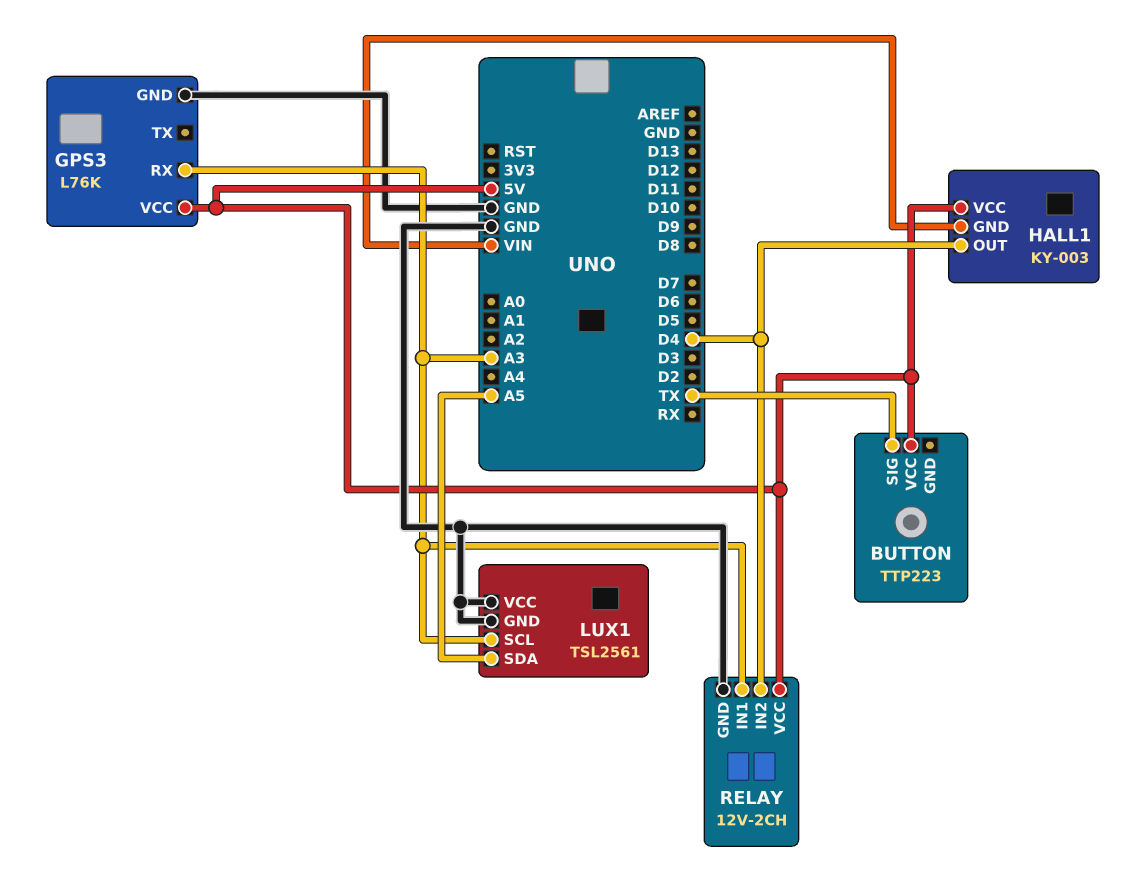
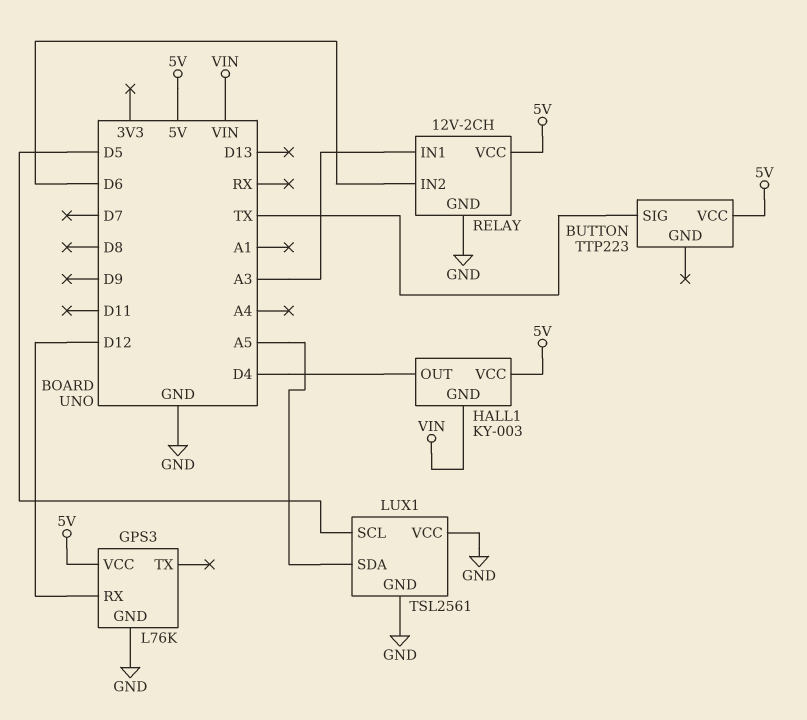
GPS3 pin RX: A3 -> D12
LUX1 pin SCL: A3 -> D5
RELAY pin IN2: D4 -> D6

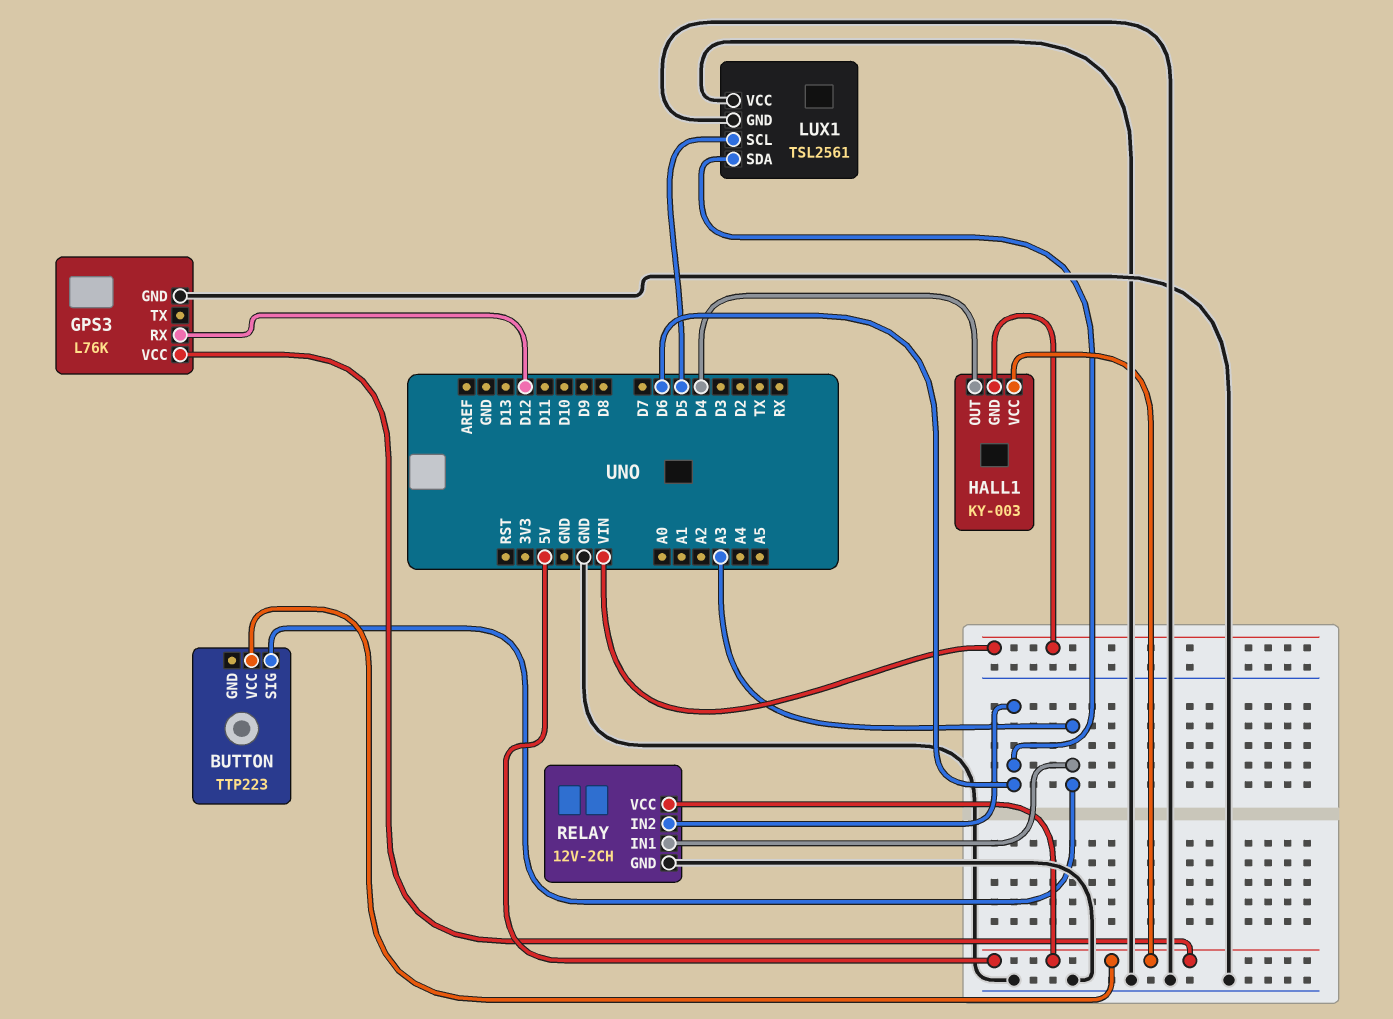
BUTTON pin SIG: TX -> A3
LUX1 pin SDA: A5 -> D6

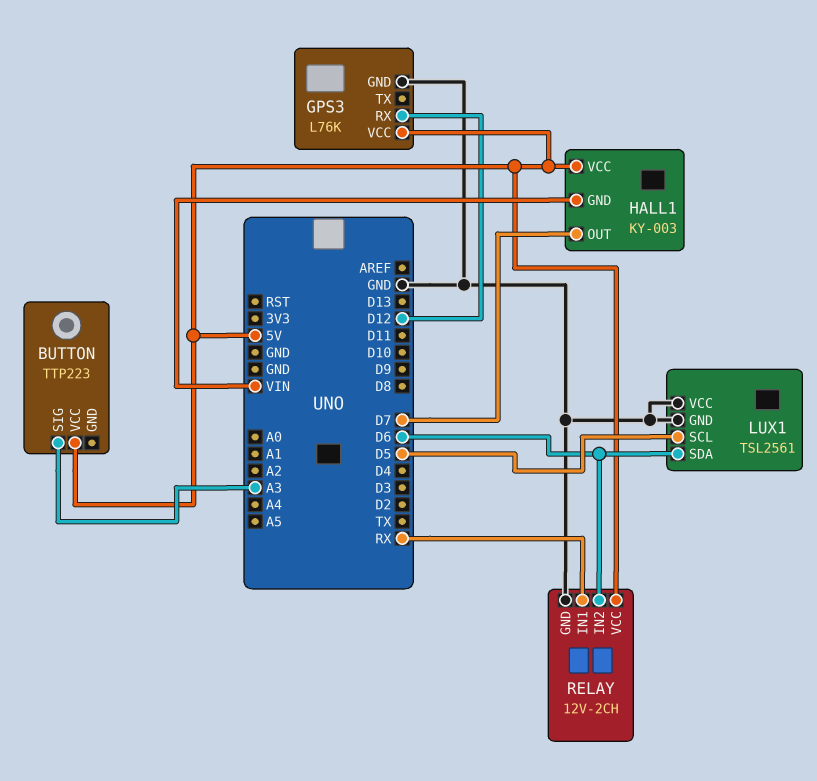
HALL1 pin OUT: D4 -> D7
RELAY pin IN1: A3 -> RX

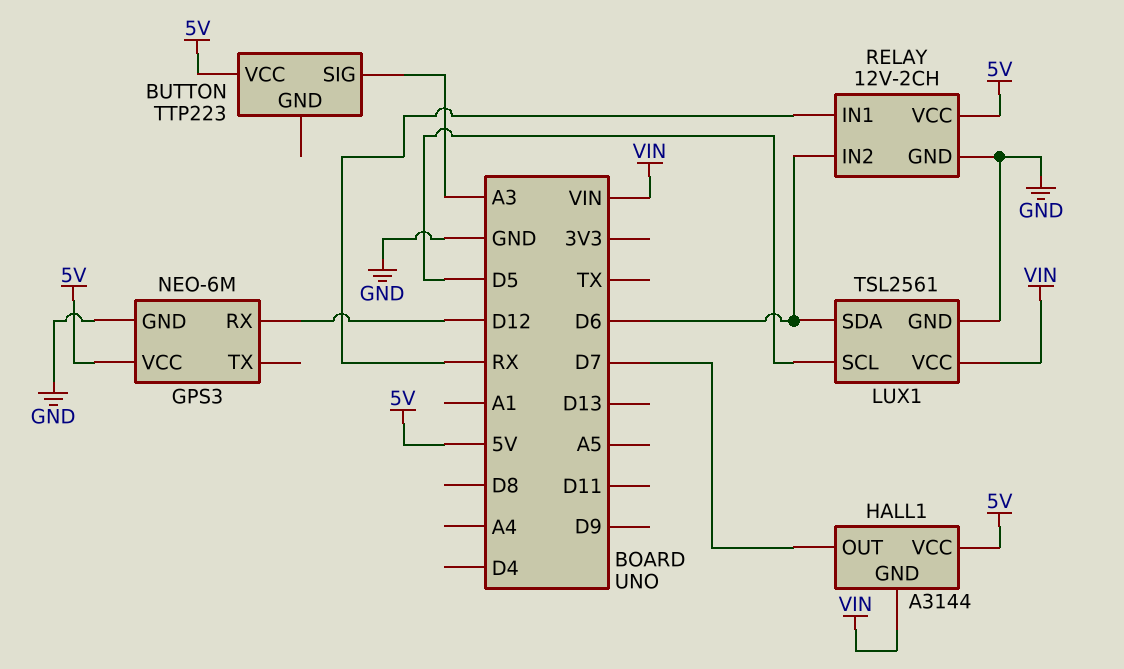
GPS3: L76K -> NEO-6M
HALL1: KY-003 -> A3144
LUX1 pin VCC: GND -> VIN

